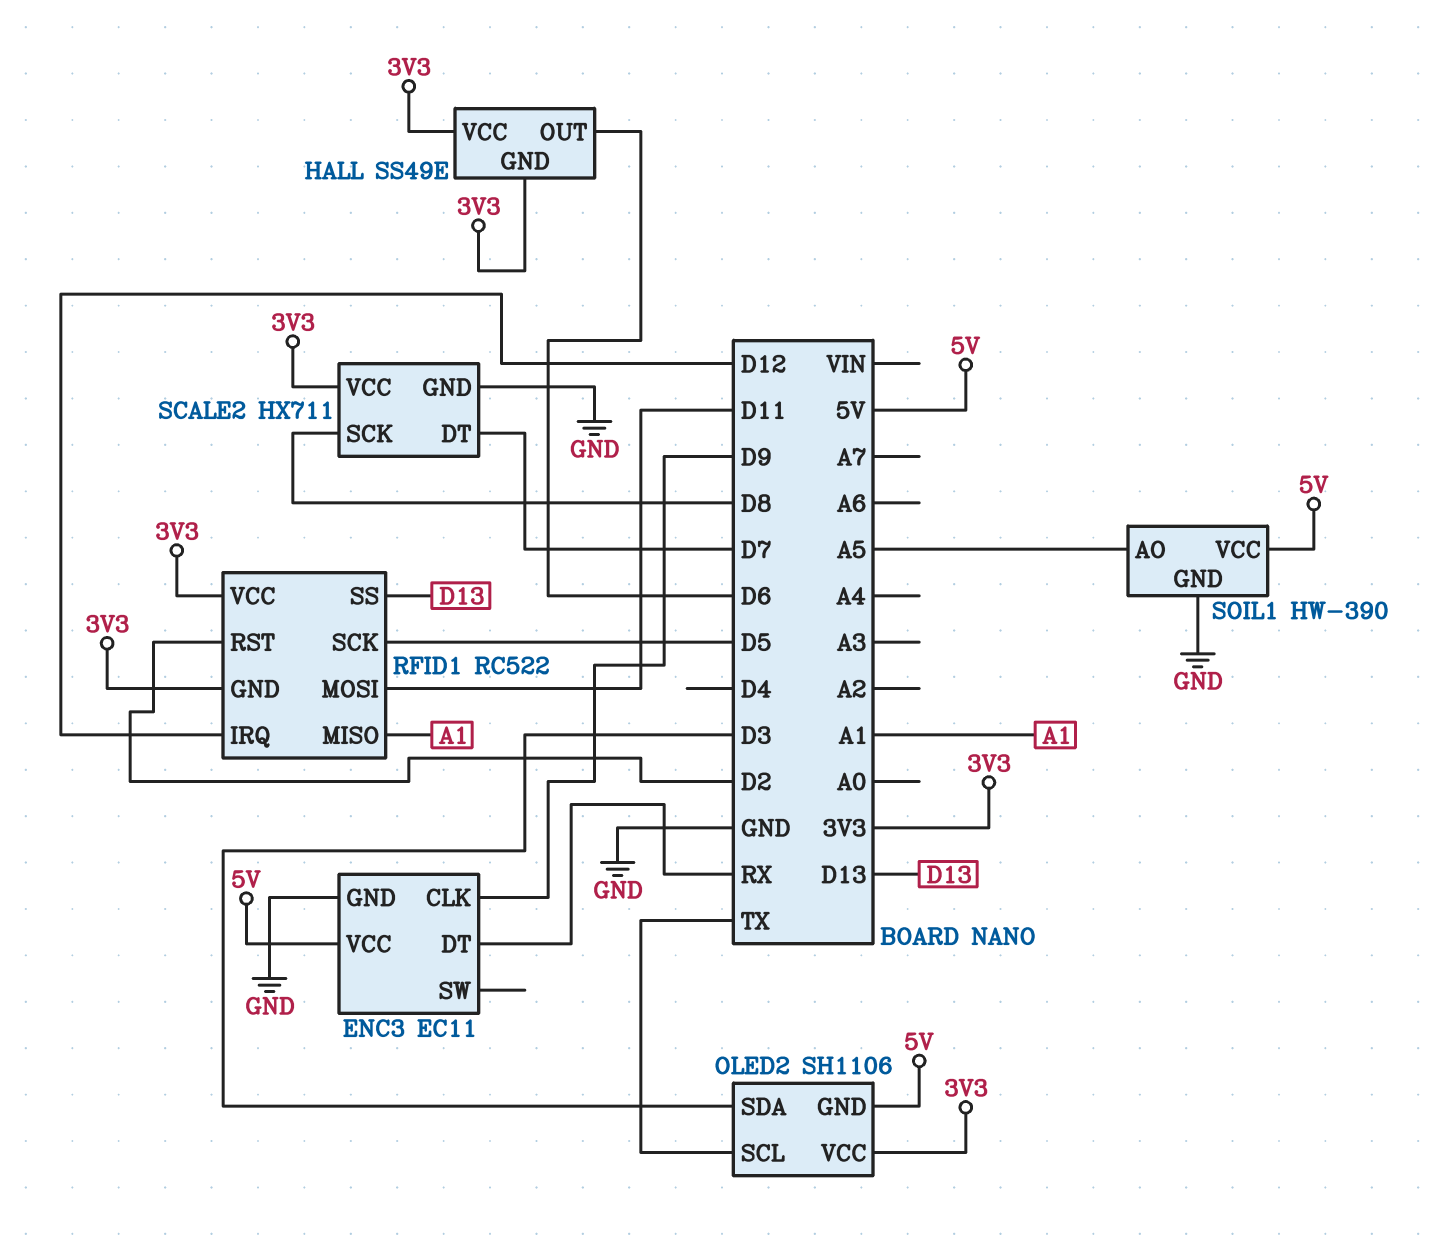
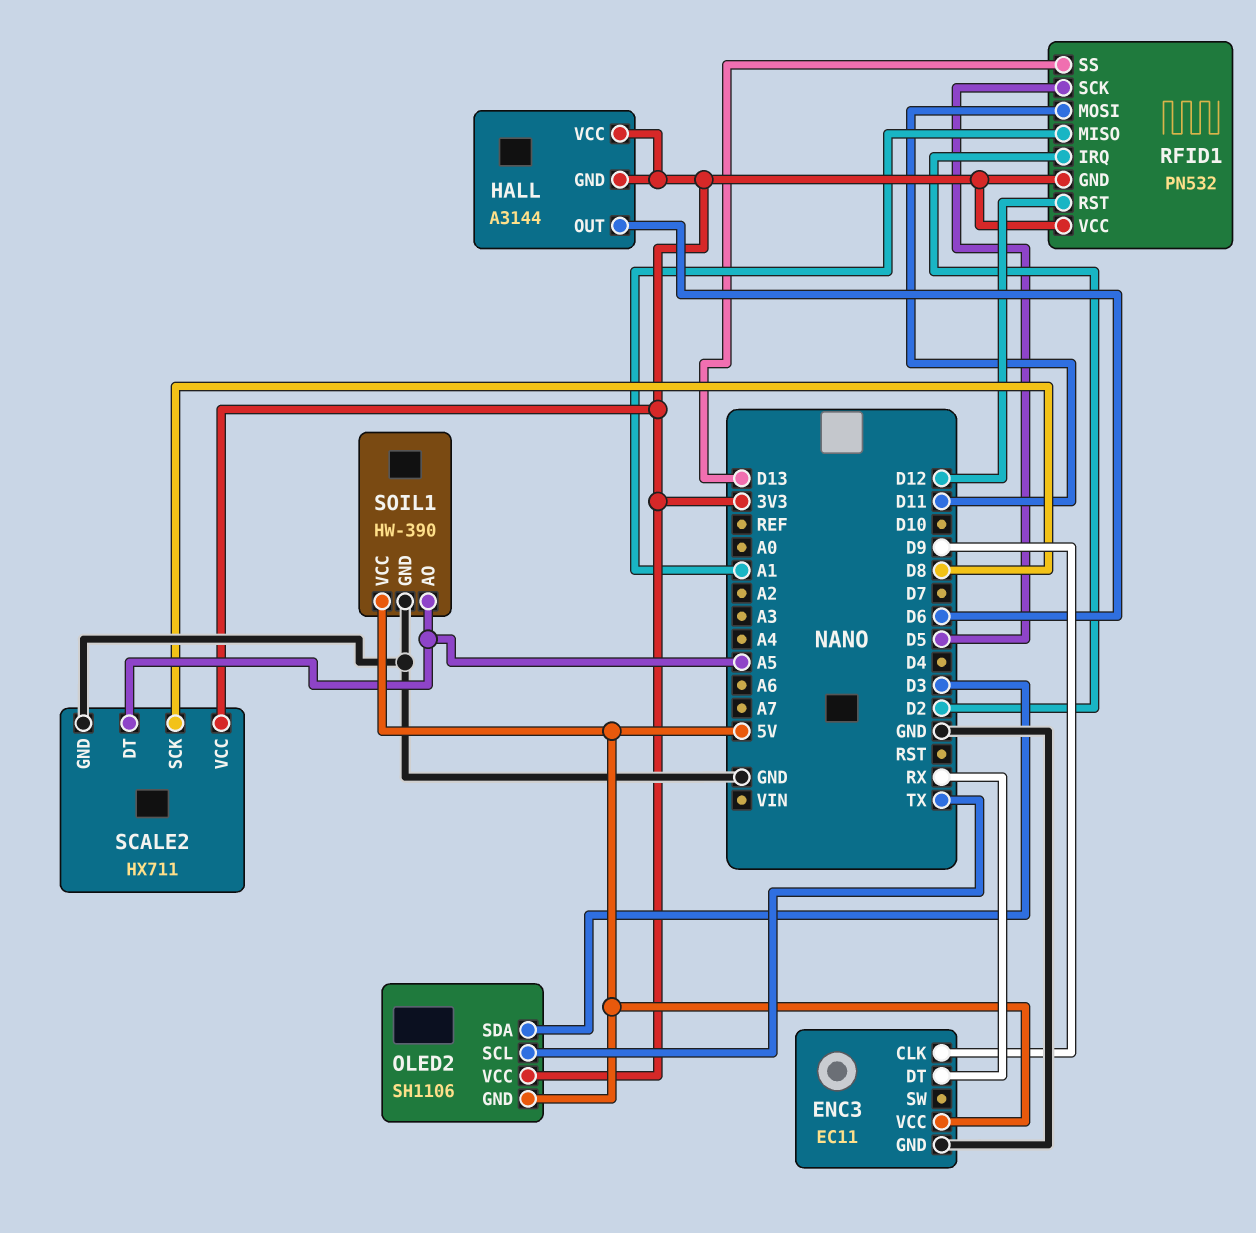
HALL: SS49E -> A3144
RFID1: RC522 -> PN532
RFID1 pin IRQ: D12 -> D2
RFID1 pin RST: D2 -> D12
SCALE2 pin DT: D7 -> A5

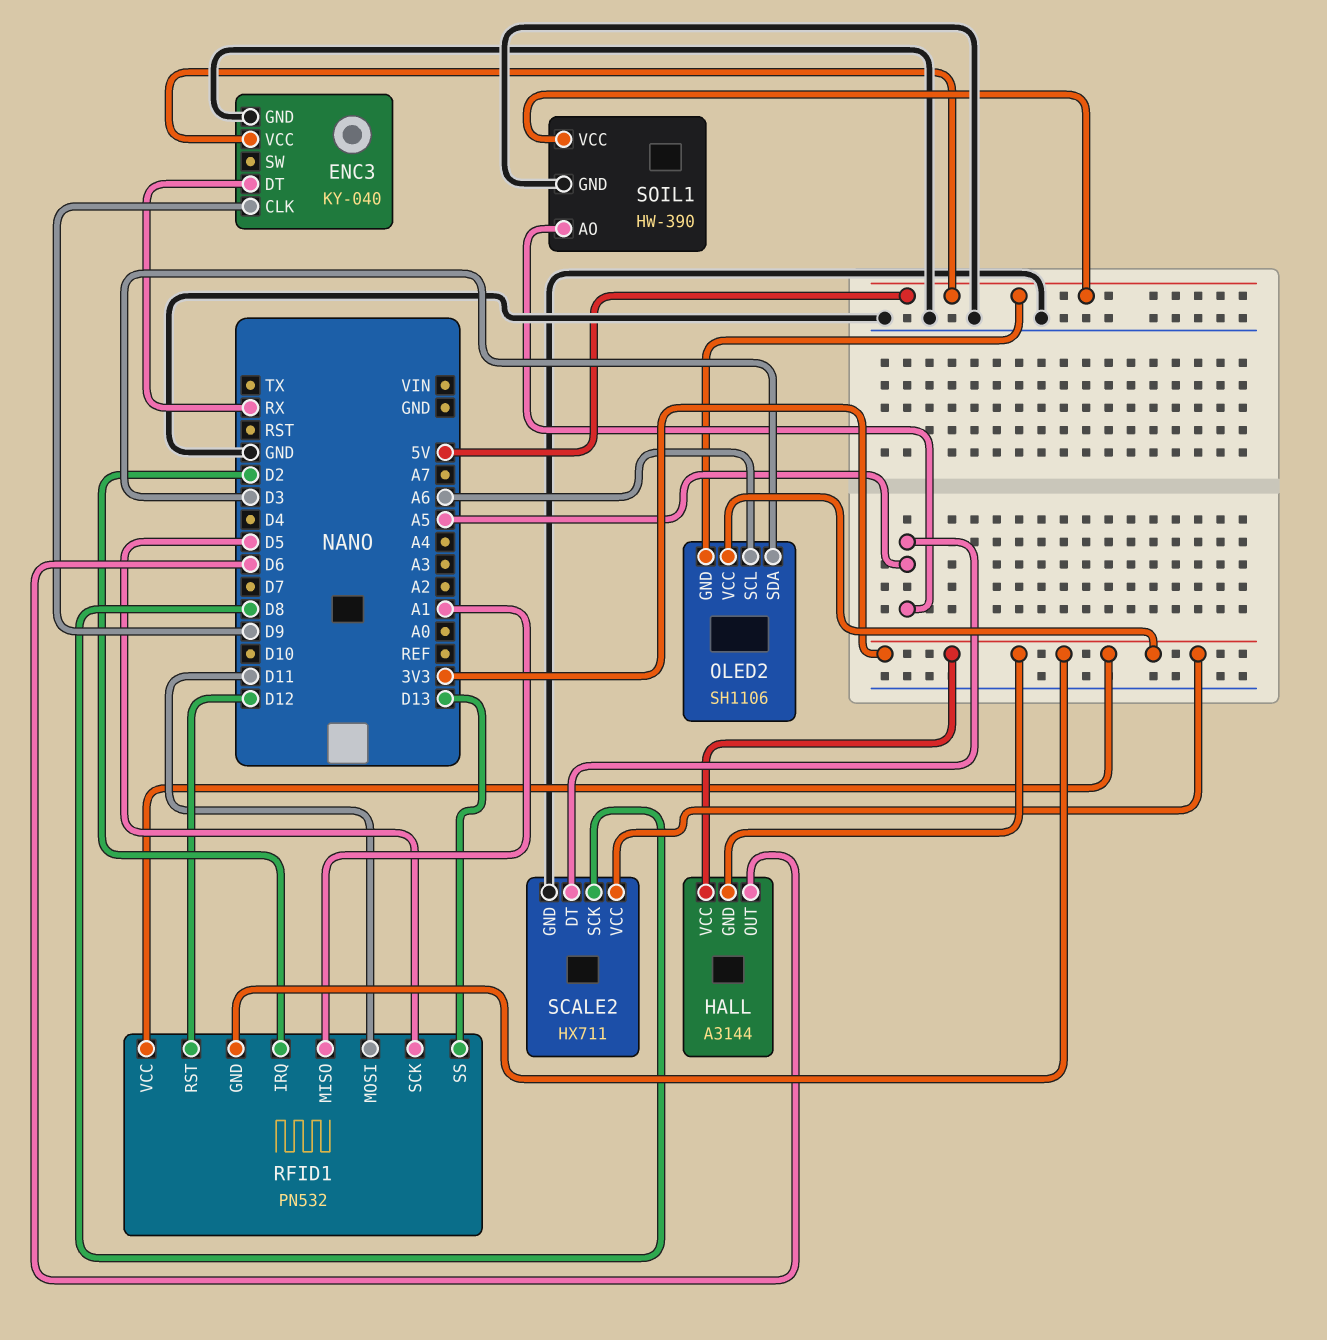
ENC3: EC11 -> KY-040
OLED2 pin SCL: TX -> A6

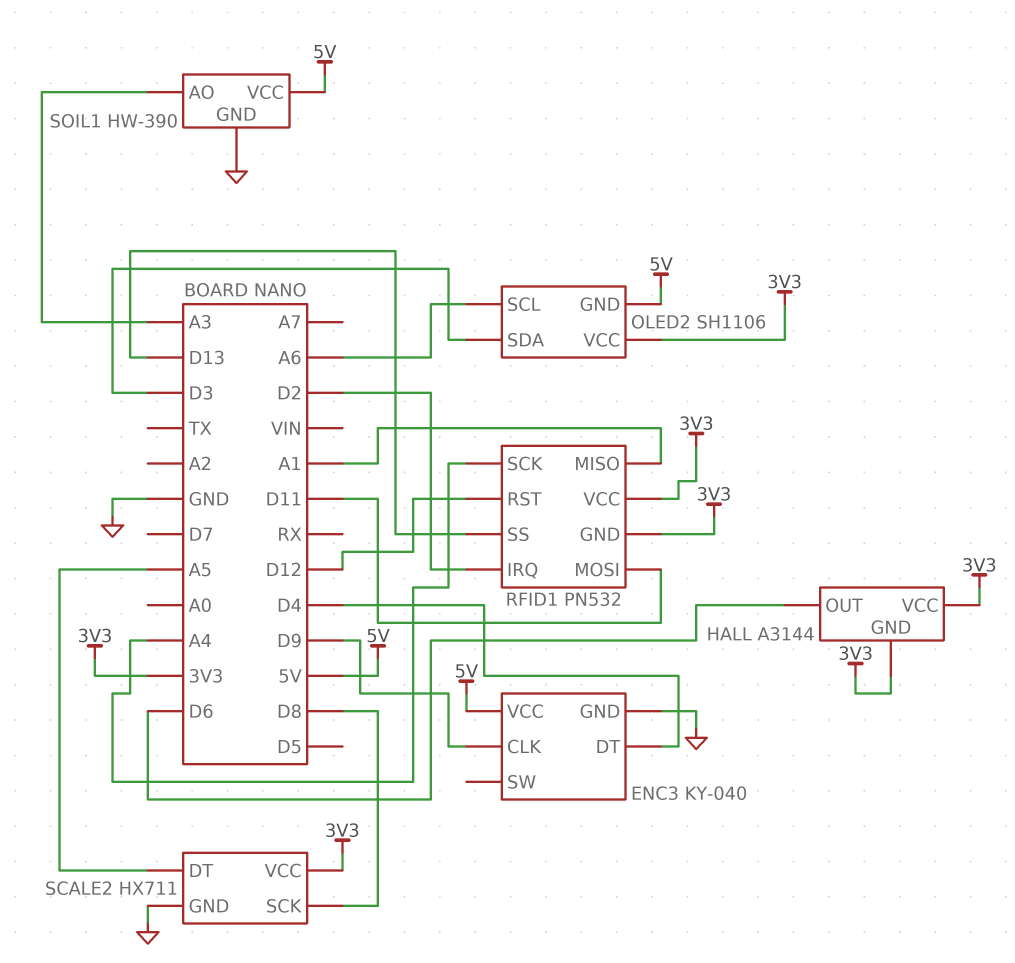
ENC3 pin DT: RX -> D4
RFID1 pin SCK: D5 -> A4
SOIL1 pin AO: A5 -> A3

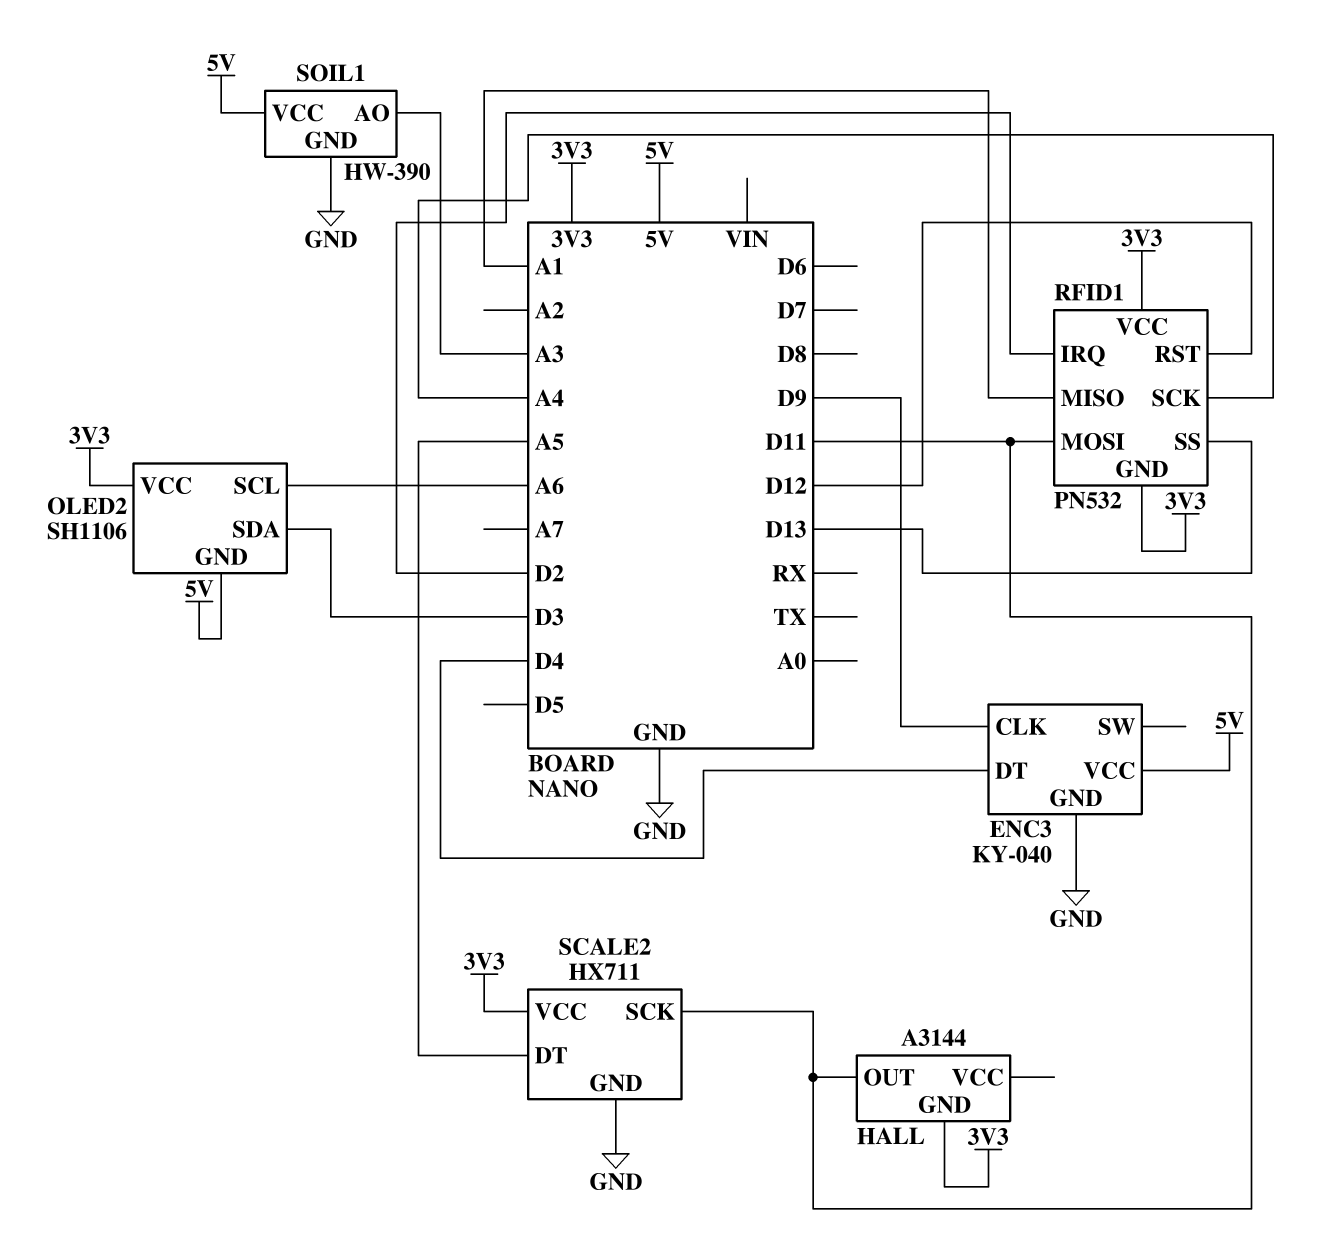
HALL pin OUT: D6 -> D11
HALL pin VCC: 3V3 -> none
SCALE2 pin SCK: D8 -> D11

